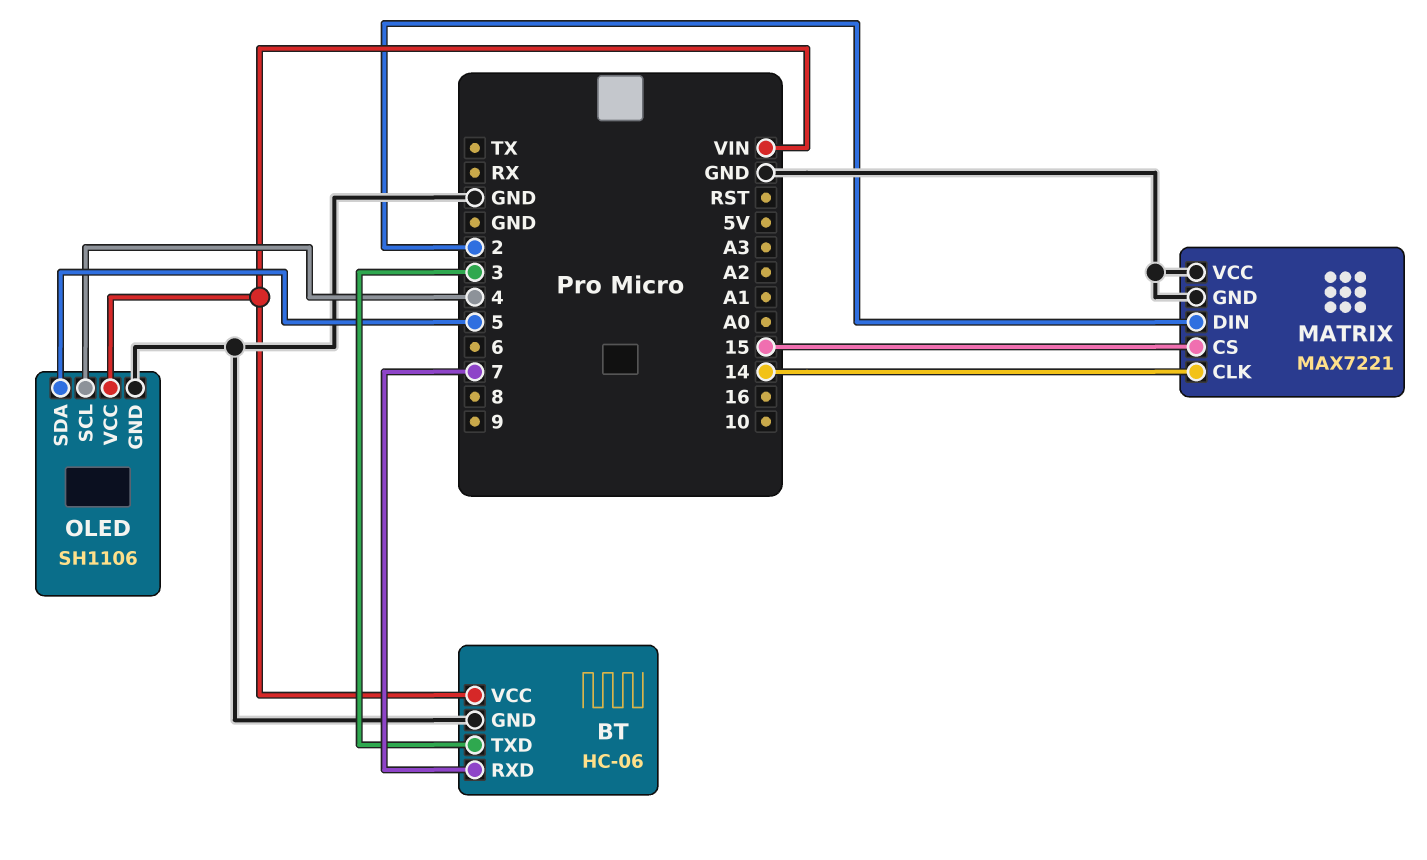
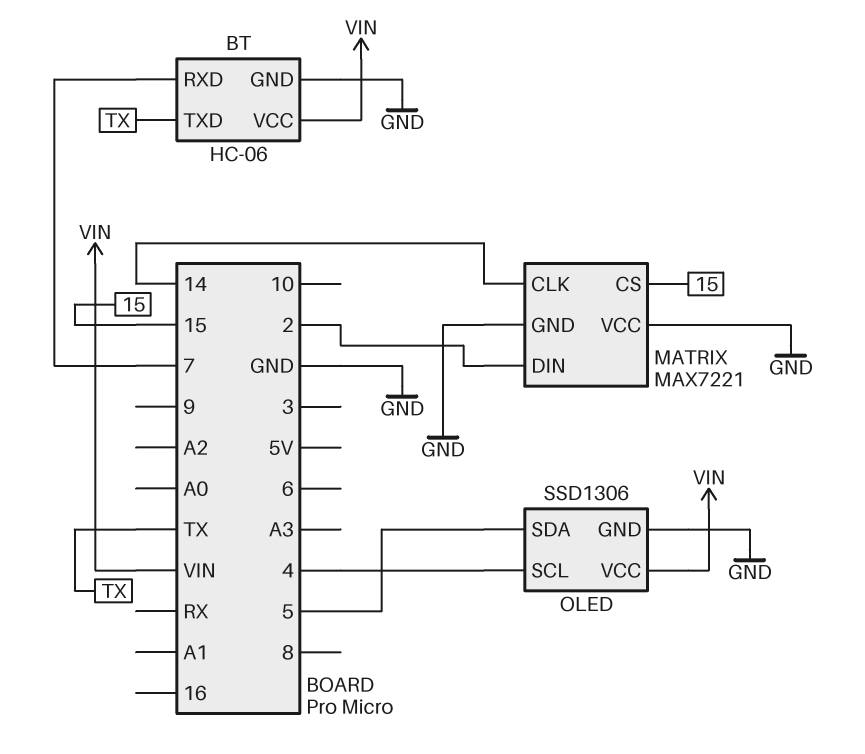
BT pin TXD: 3 -> TX
OLED: SH1106 -> SSD1306

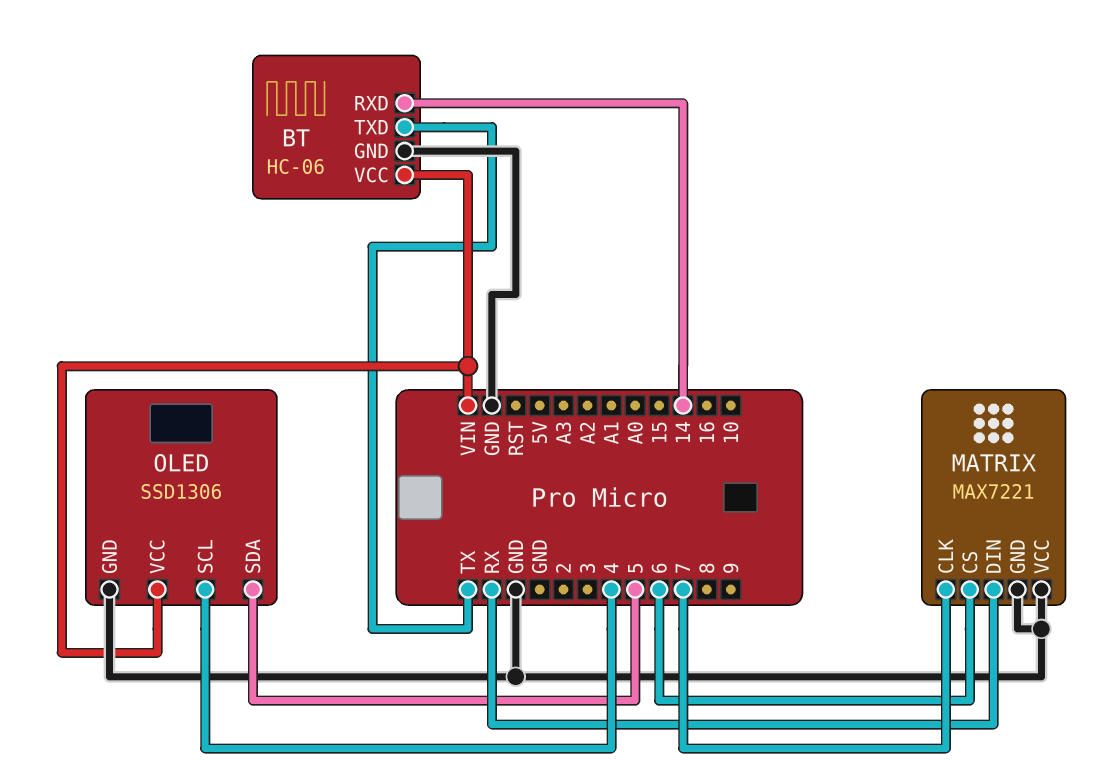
BT pin RXD: 7 -> 14
MATRIX pin CLK: 14 -> 7
MATRIX pin CS: 15 -> 6
MATRIX pin DIN: 2 -> RX

